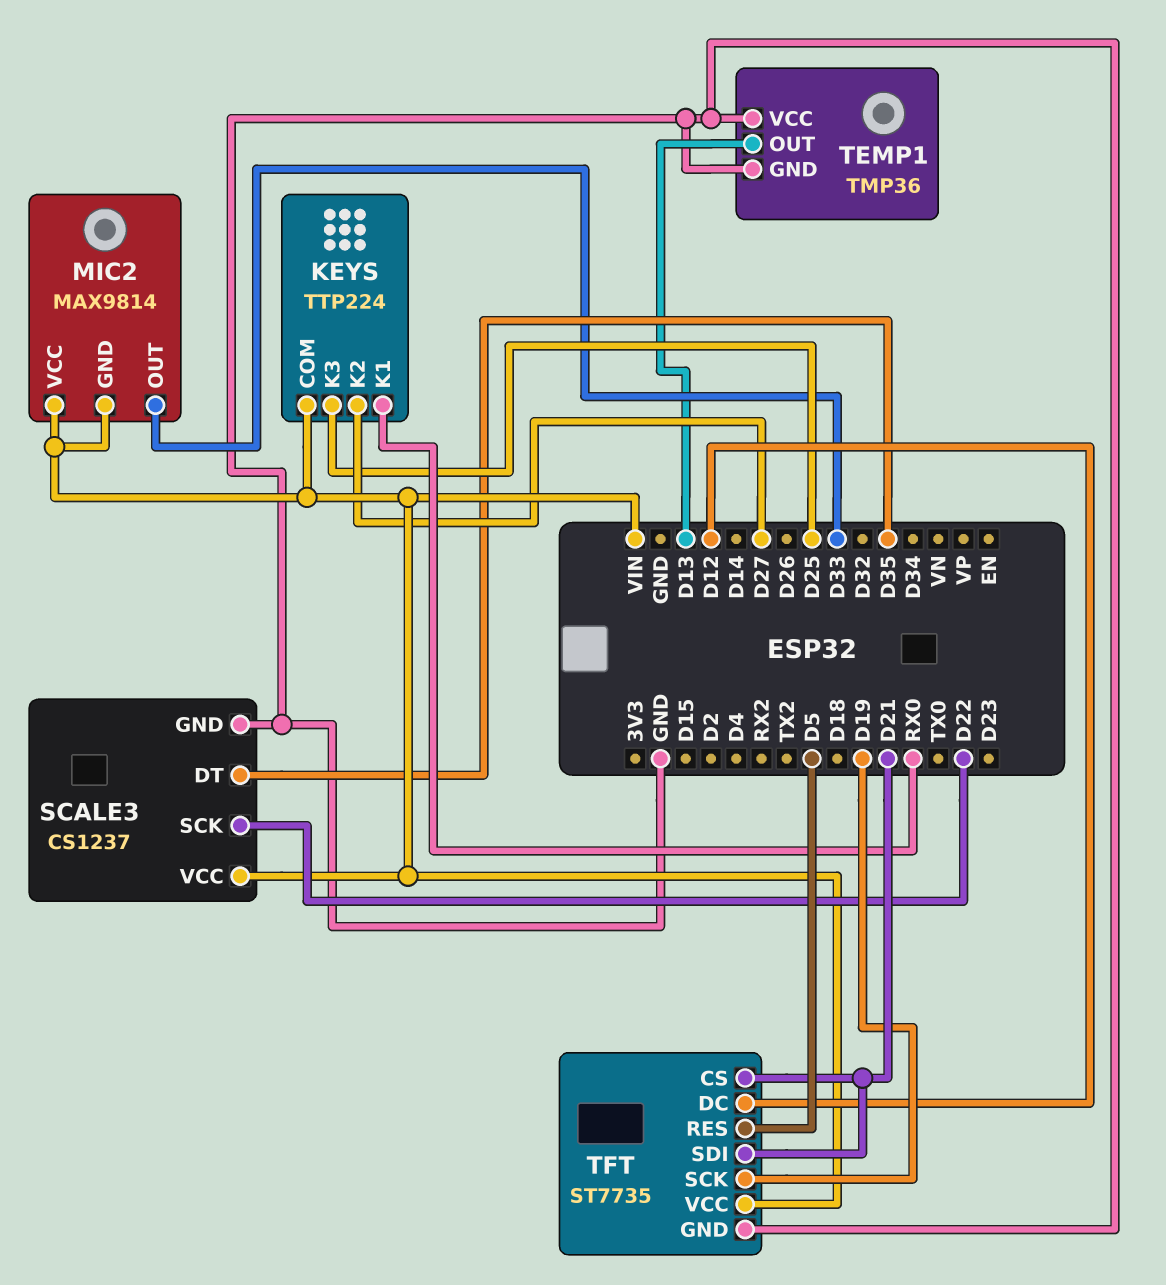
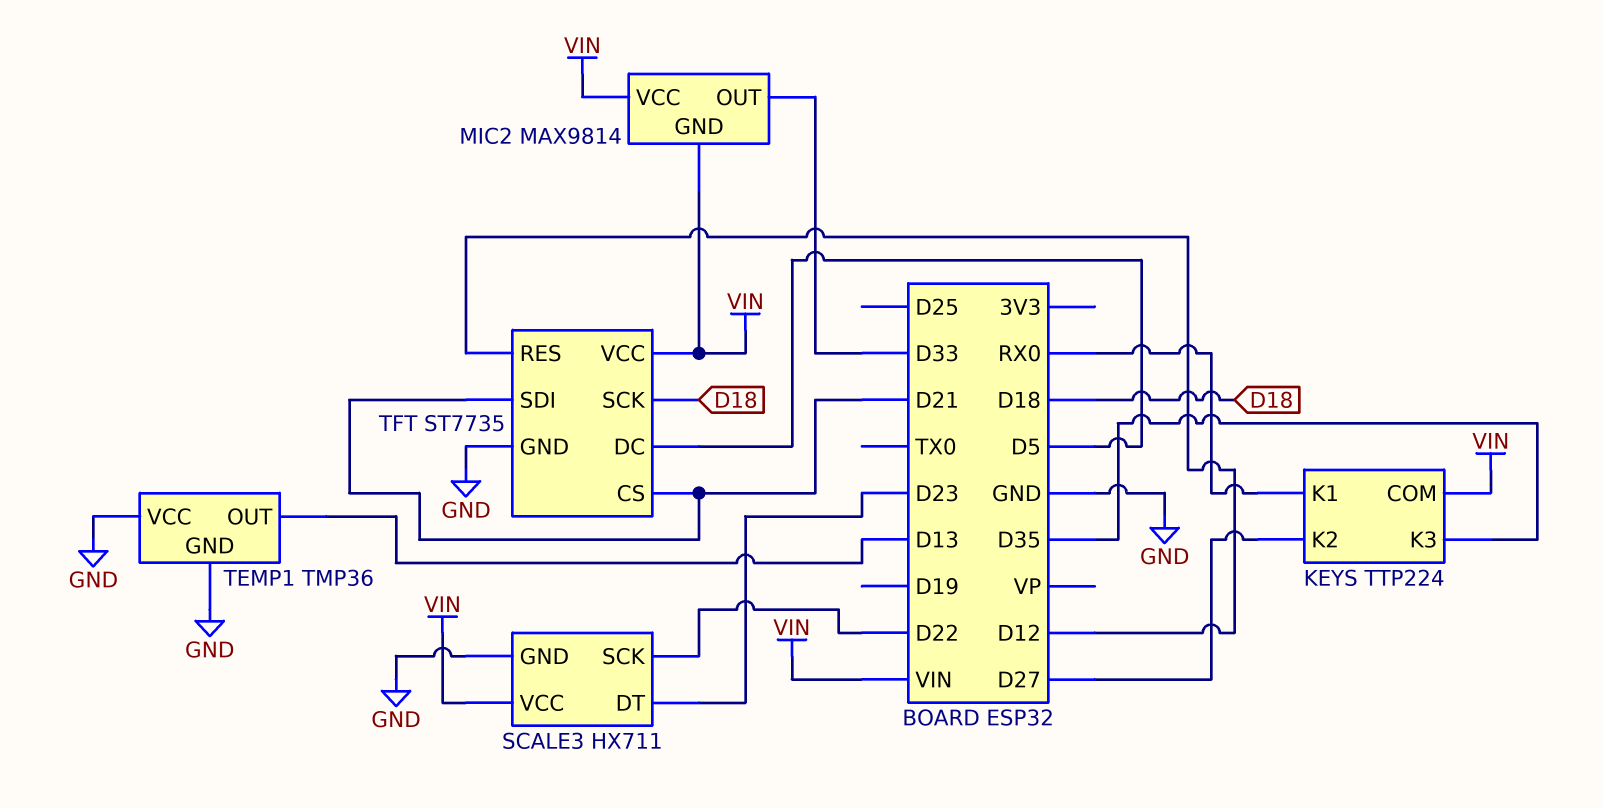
KEYS pin K3: D25 -> D35
SCALE3: CS1237 -> HX711
SCALE3 pin DT: D35 -> D23
TFT pin DC: D12 -> D5
TFT pin RES: D5 -> D12
TFT pin SCK: D19 -> D18

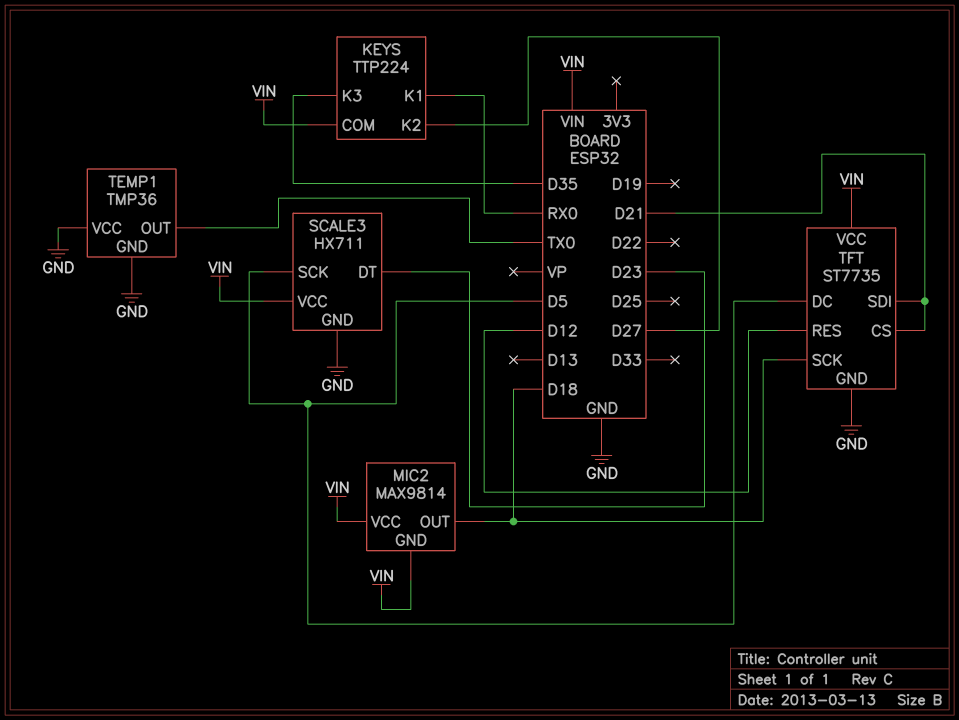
MIC2 pin OUT: D33 -> D18
SCALE3 pin SCK: D22 -> D5
TEMP1 pin OUT: D13 -> TX0

